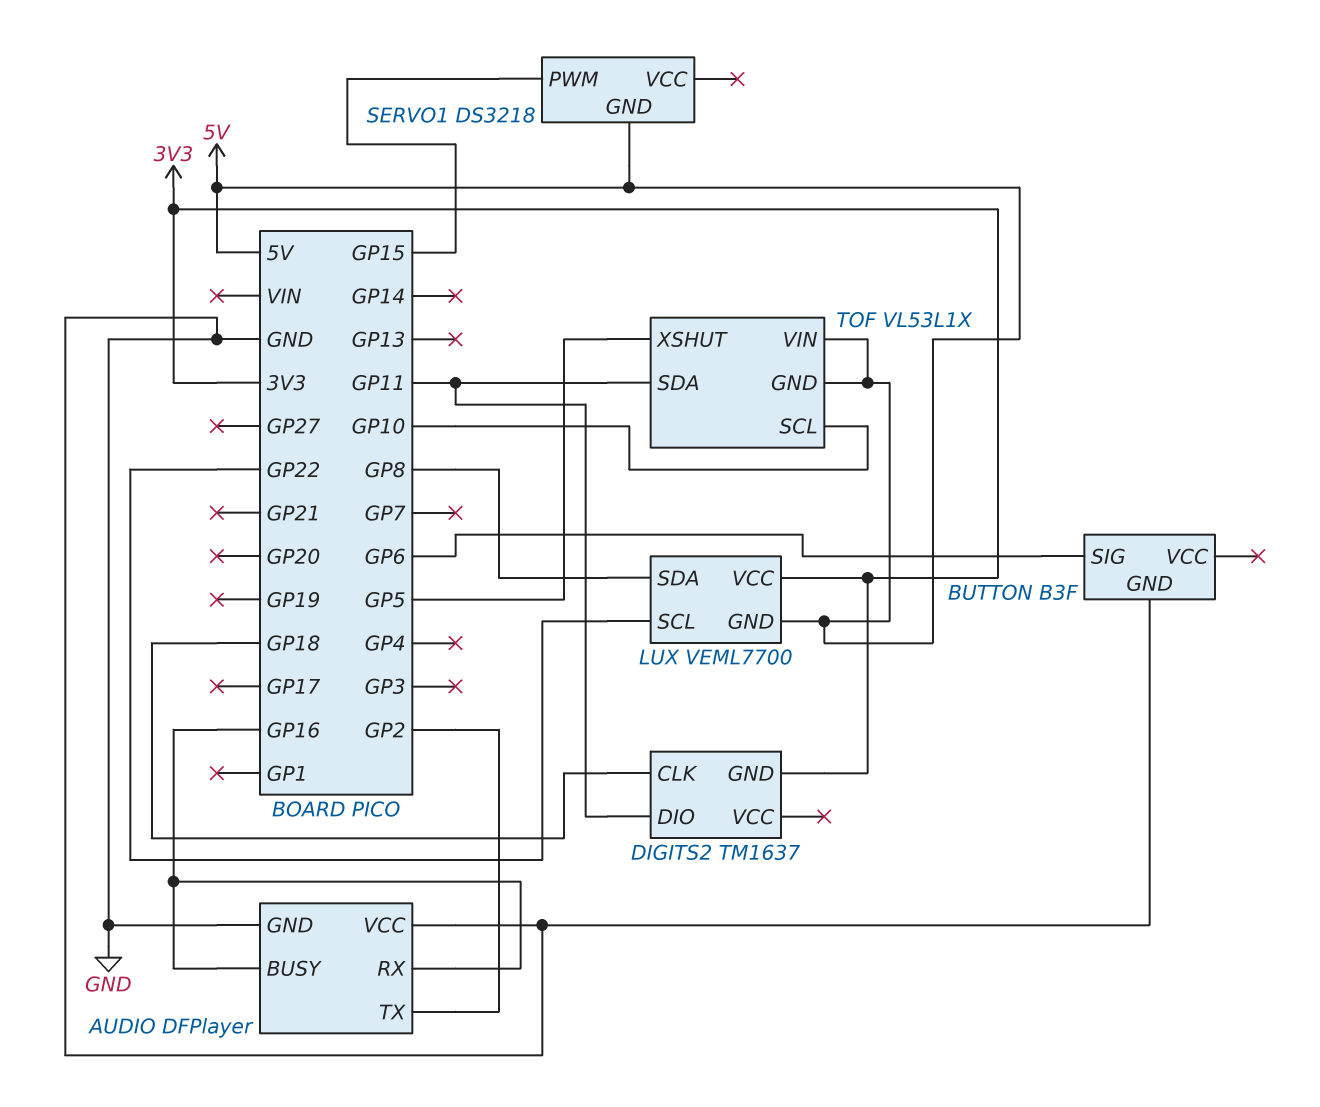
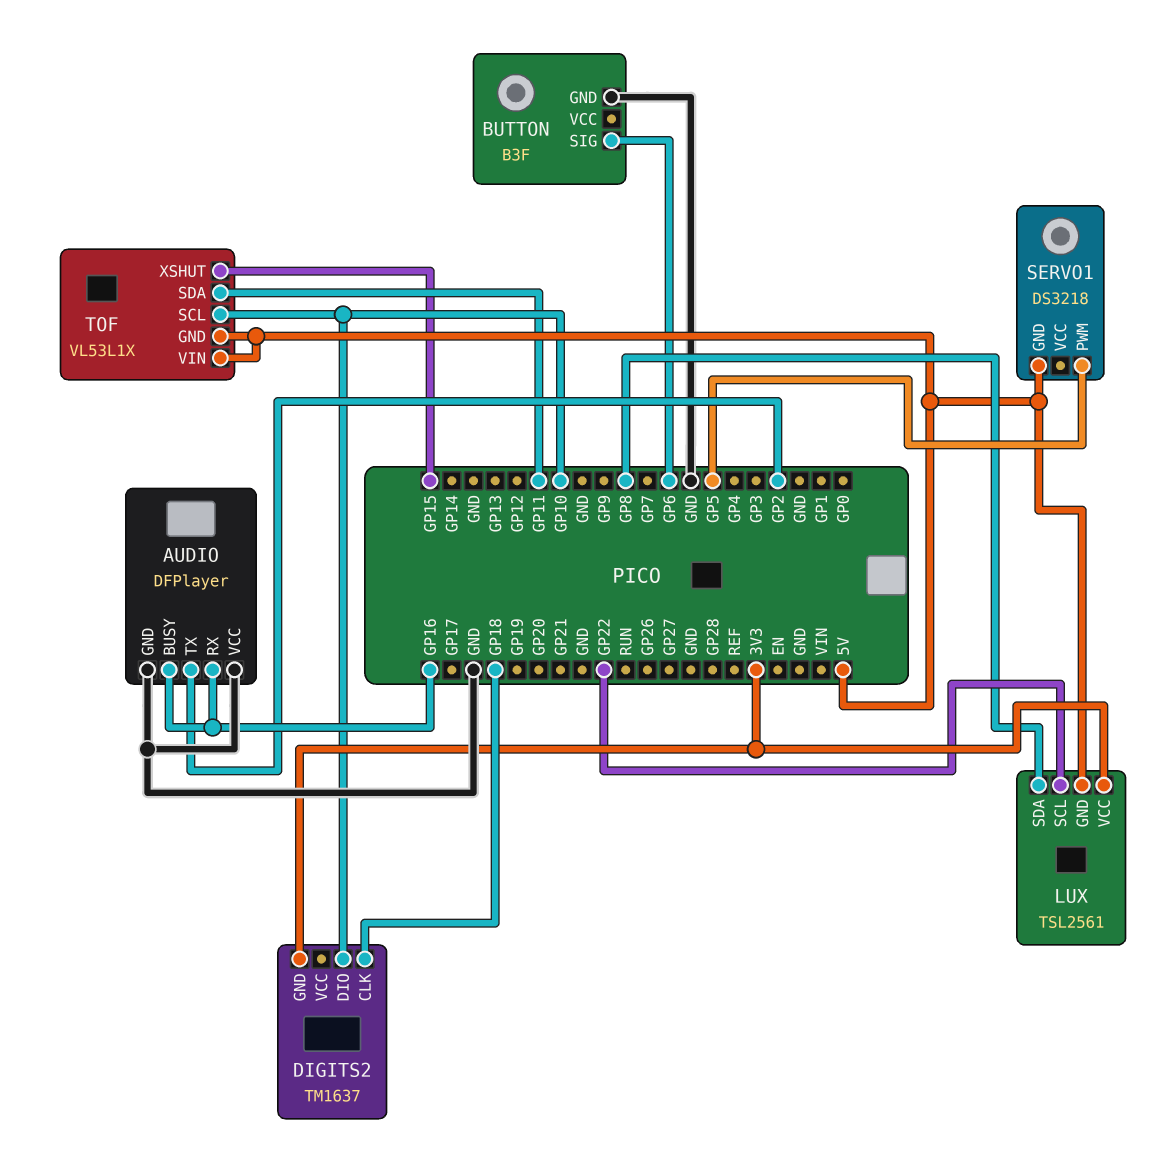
DIGITS2 pin DIO: GP11 -> GP10
LUX: VEML7700 -> TSL2561
SERVO1 pin PWM: GP15 -> GP5
TOF pin XSHUT: GP5 -> GP15

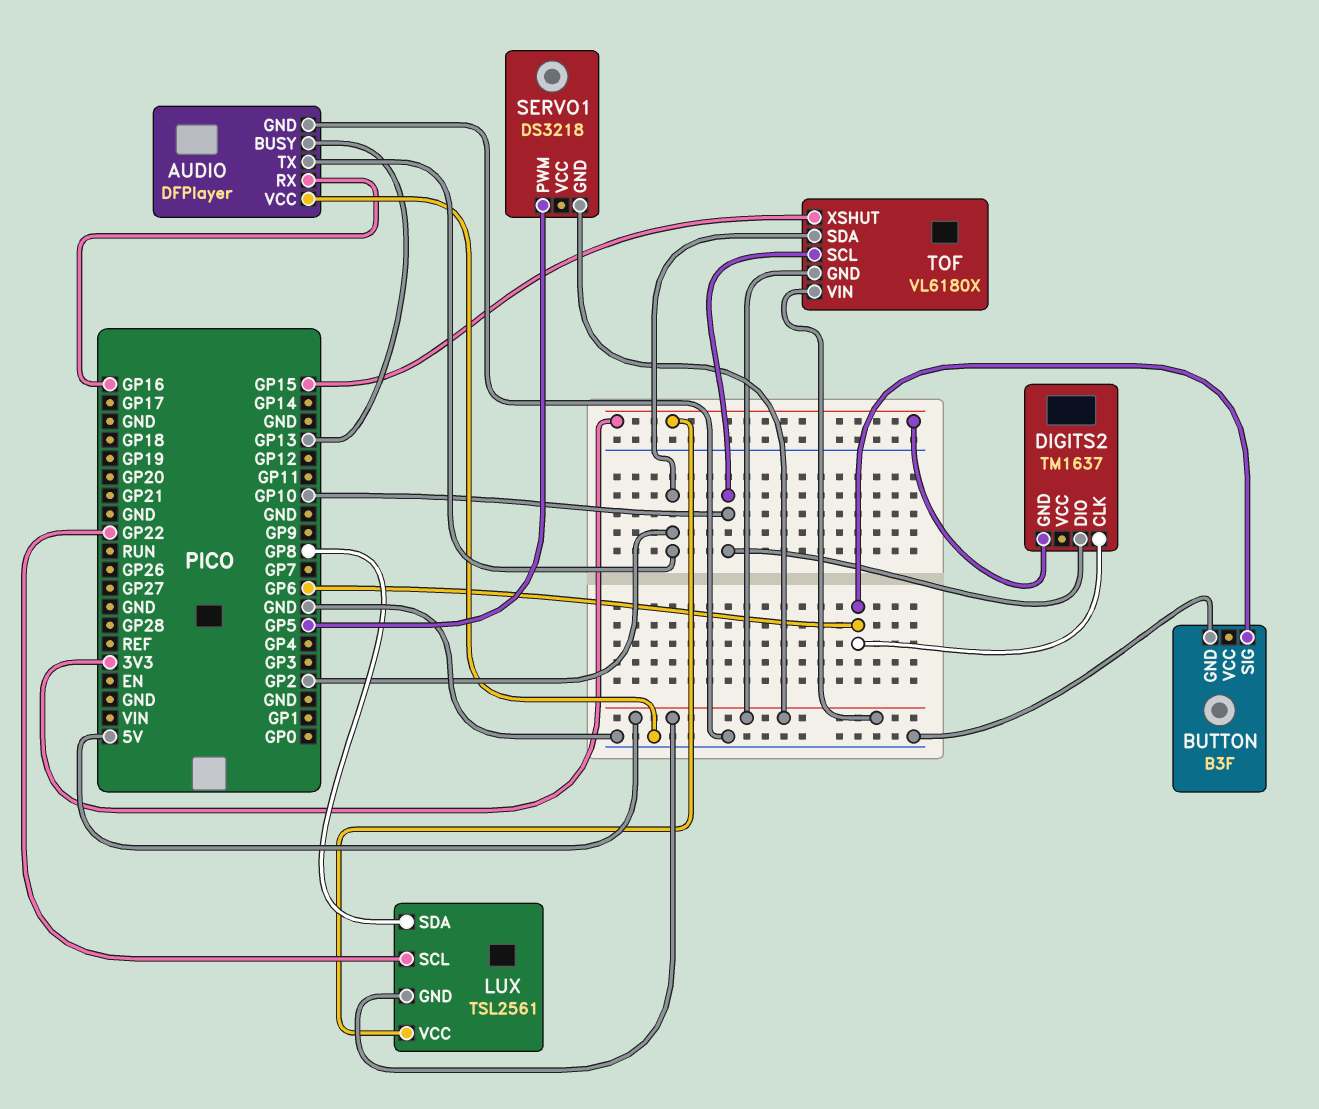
AUDIO pin BUSY: GP16 -> GP13
DIGITS2 pin CLK: GP18 -> GP6
TOF: VL53L1X -> VL6180X
TOF pin SDA: GP11 -> GP2

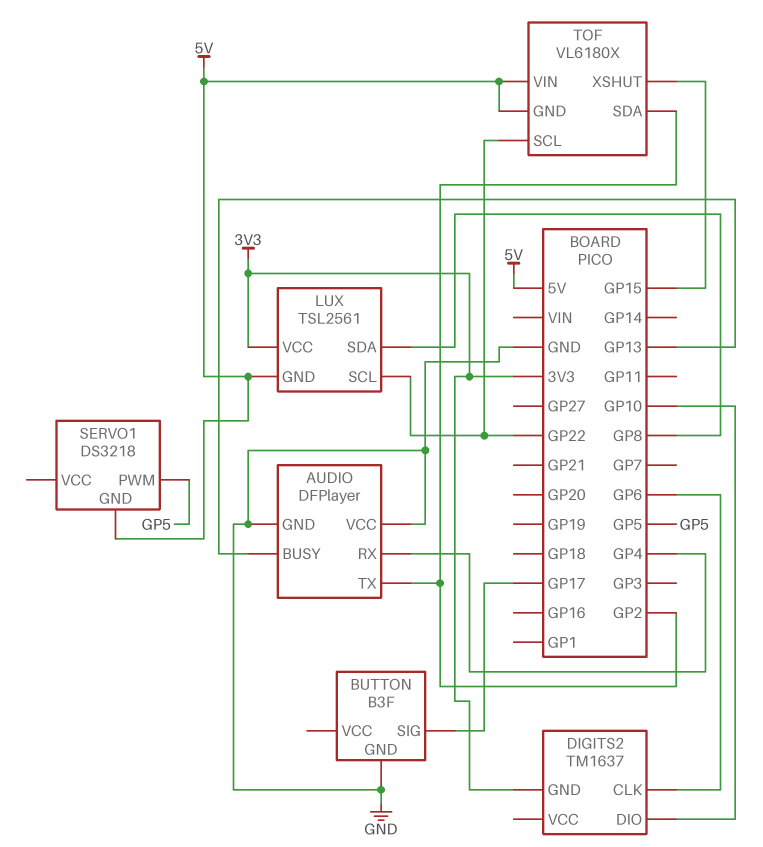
AUDIO pin RX: GP16 -> GP4
BUTTON pin SIG: GP6 -> GP17
TOF pin SCL: GP10 -> GP22

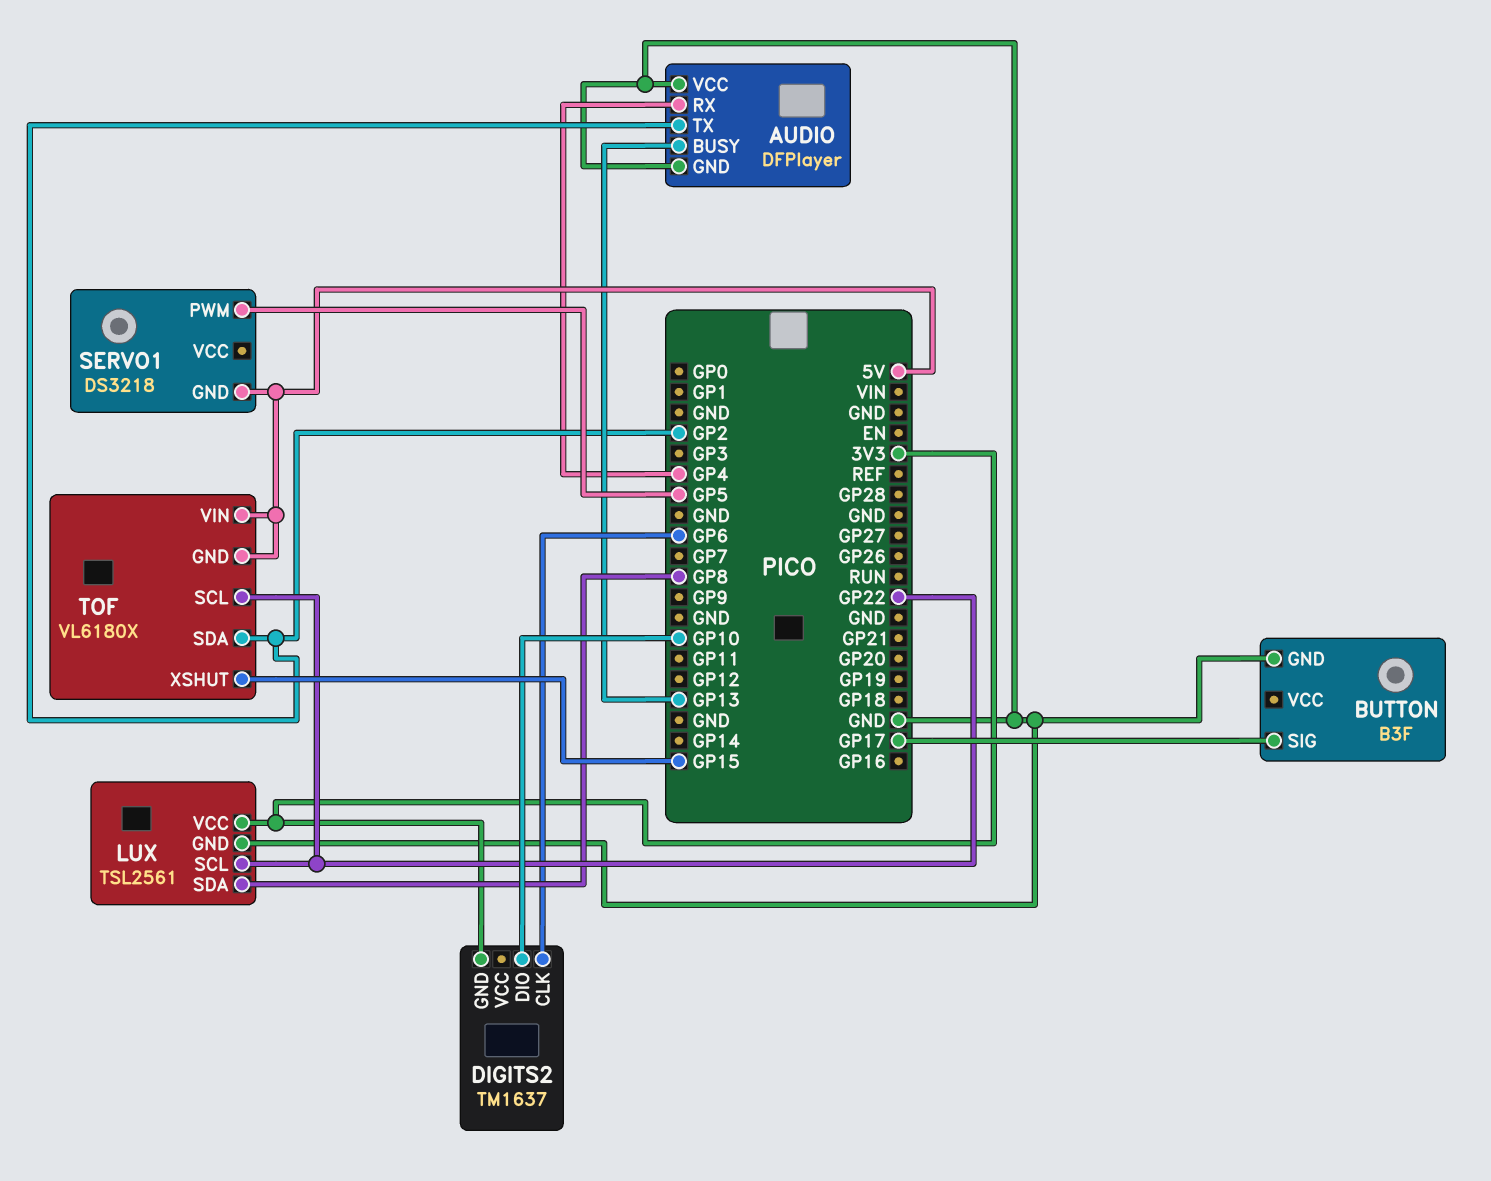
LUX pin GND: 5V -> GND

